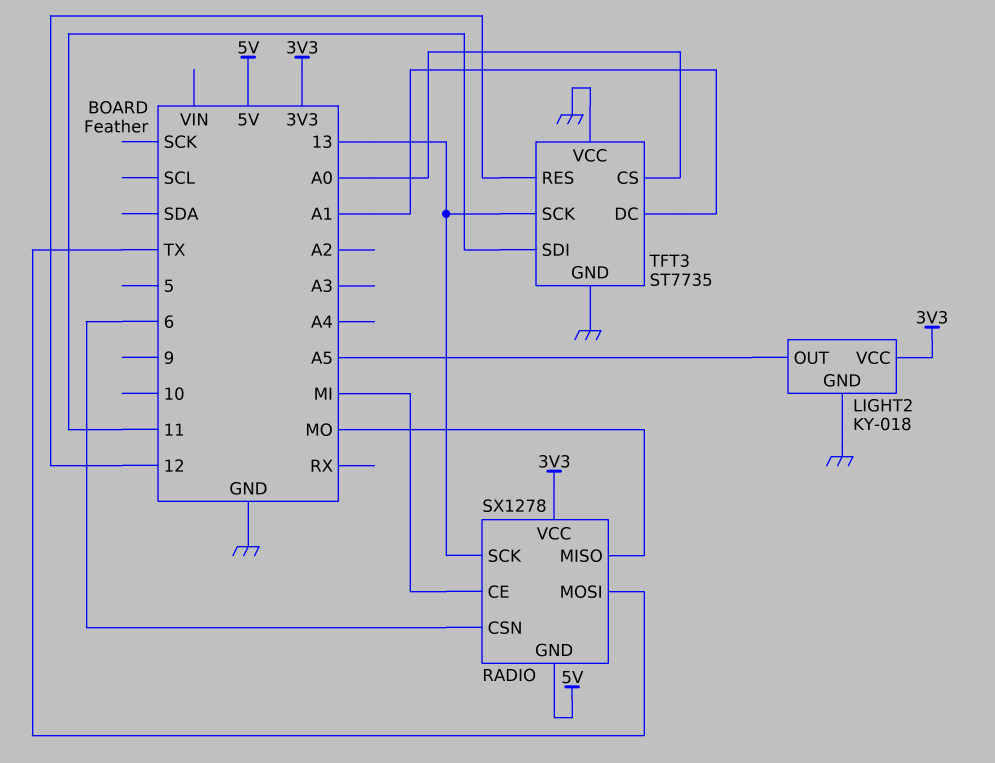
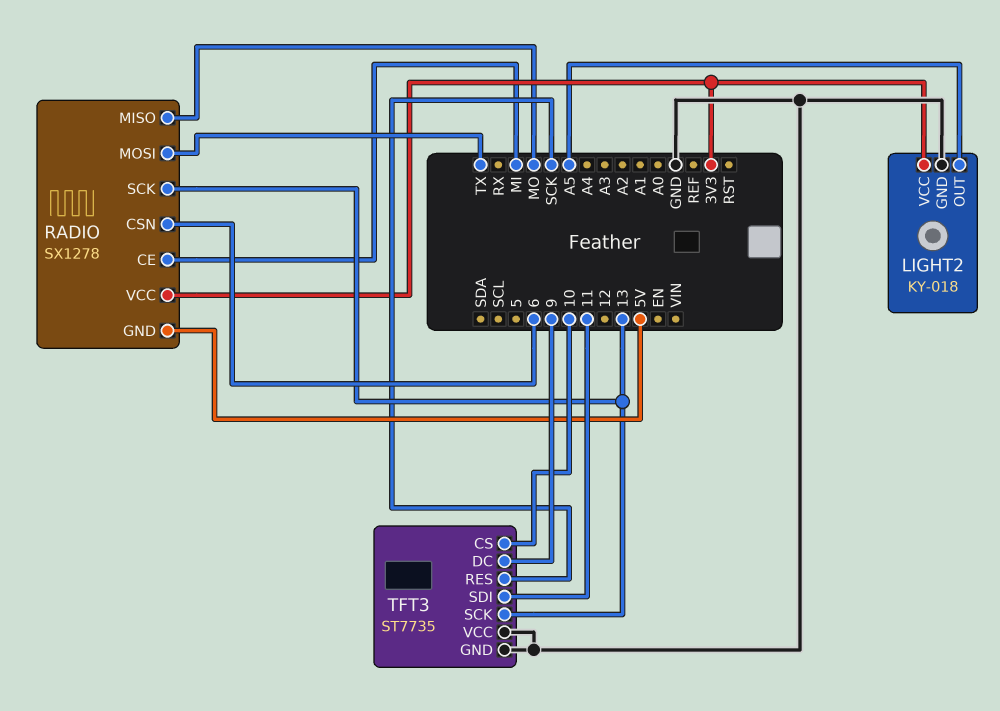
TFT3 pin CS: A0 -> 10
TFT3 pin DC: A1 -> 9
TFT3 pin RES: 12 -> SCK

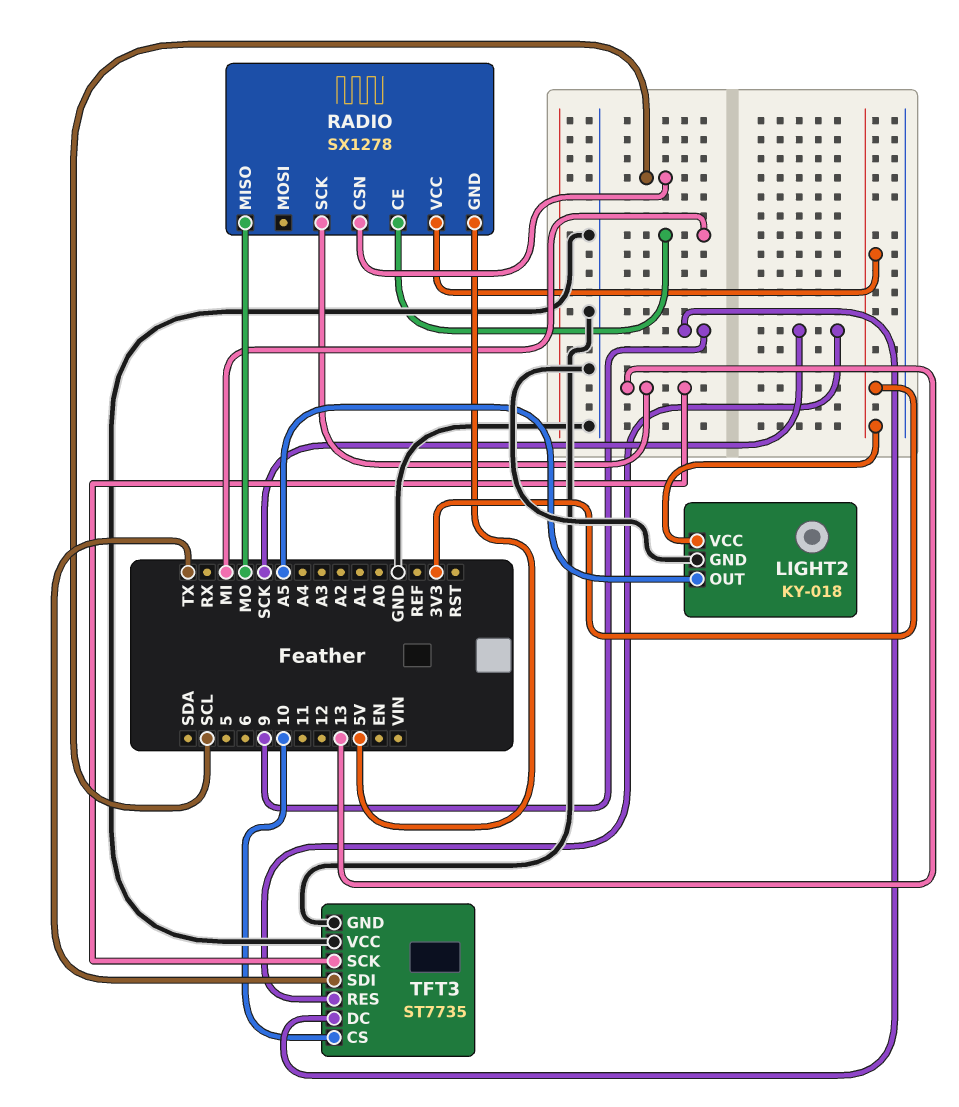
RADIO pin CSN: 6 -> SCL
RADIO pin MOSI: TX -> none
TFT3 pin SDI: 11 -> TX

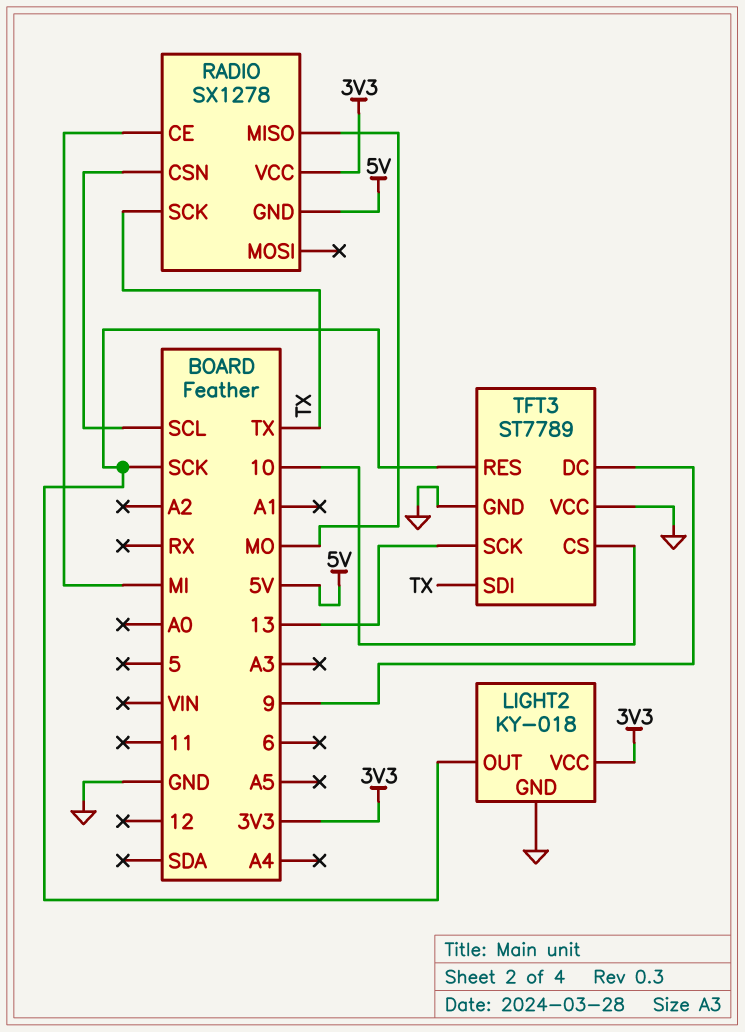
LIGHT2 pin OUT: A5 -> SCK
RADIO pin SCK: 13 -> TX
TFT3: ST7735 -> ST7789

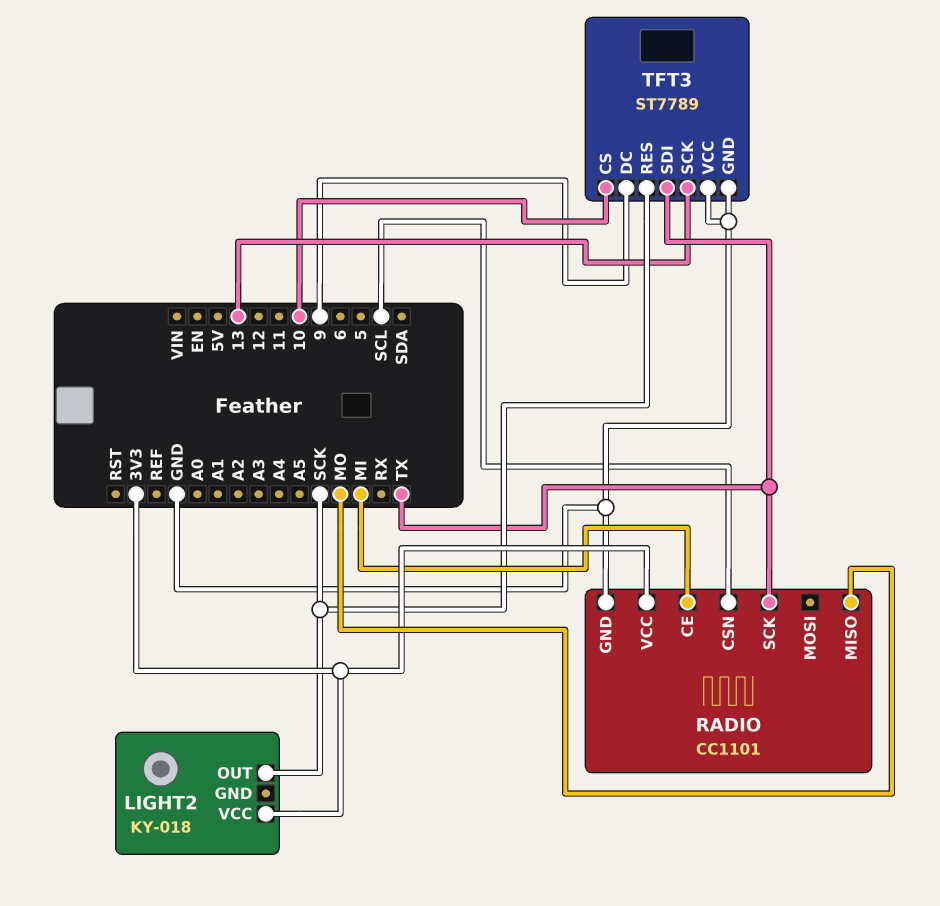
LIGHT2 pin GND: GND -> none
RADIO: SX1278 -> CC1101
RADIO pin GND: 5V -> GND

